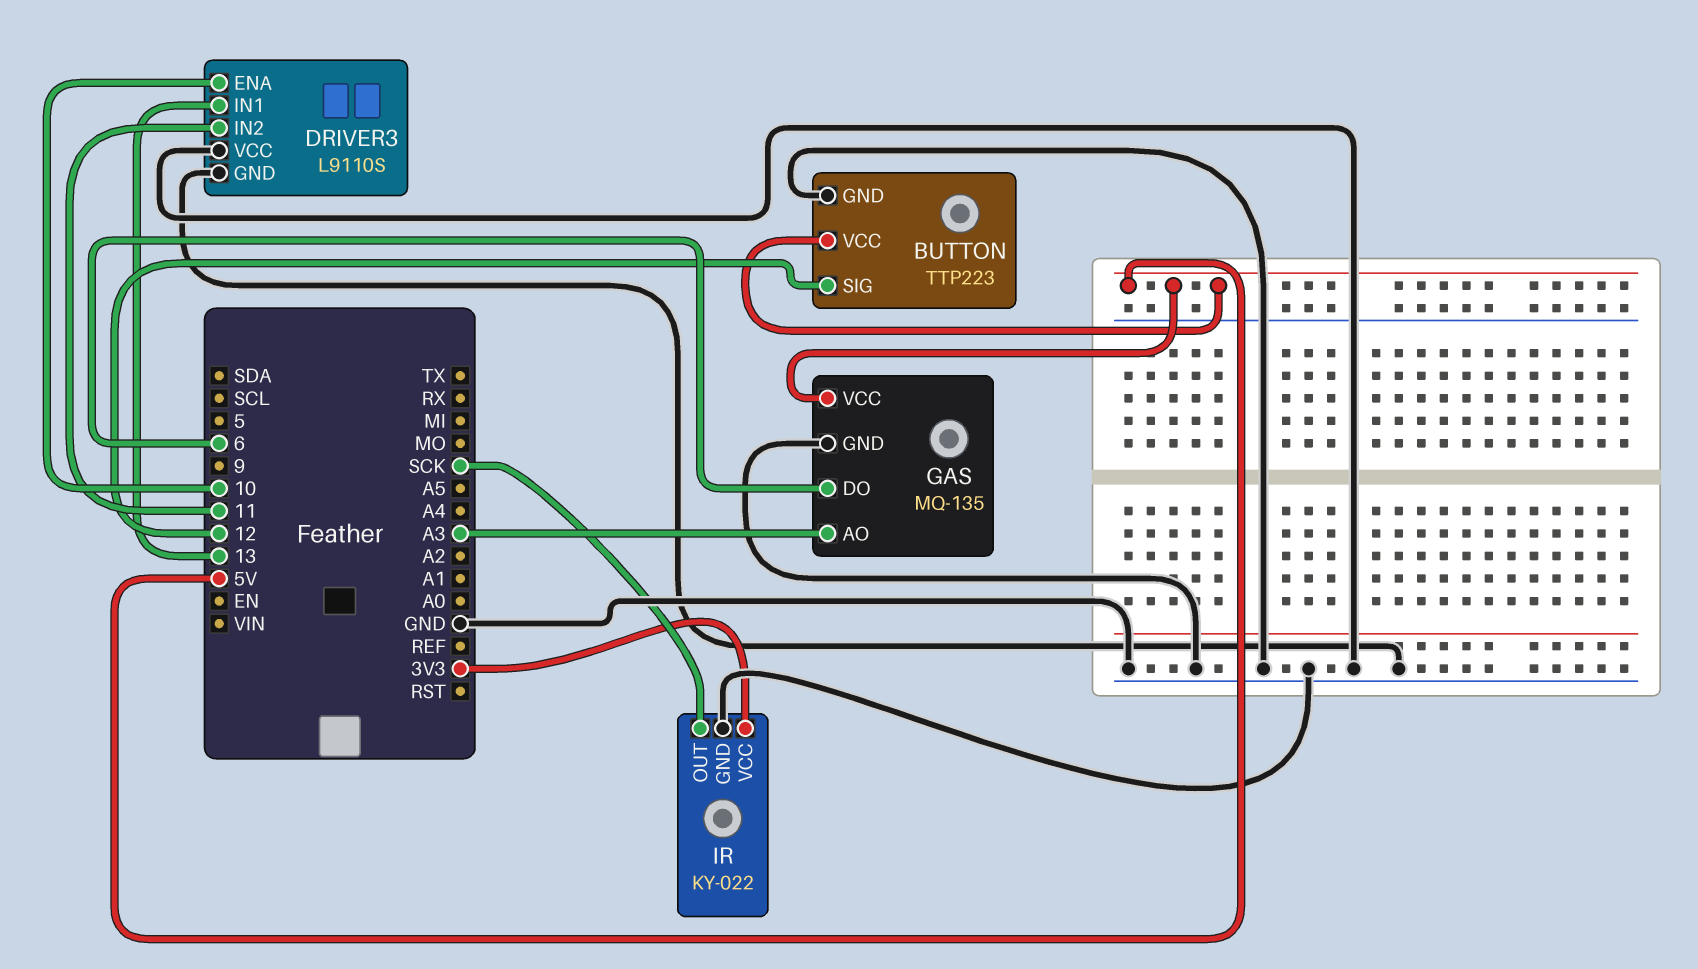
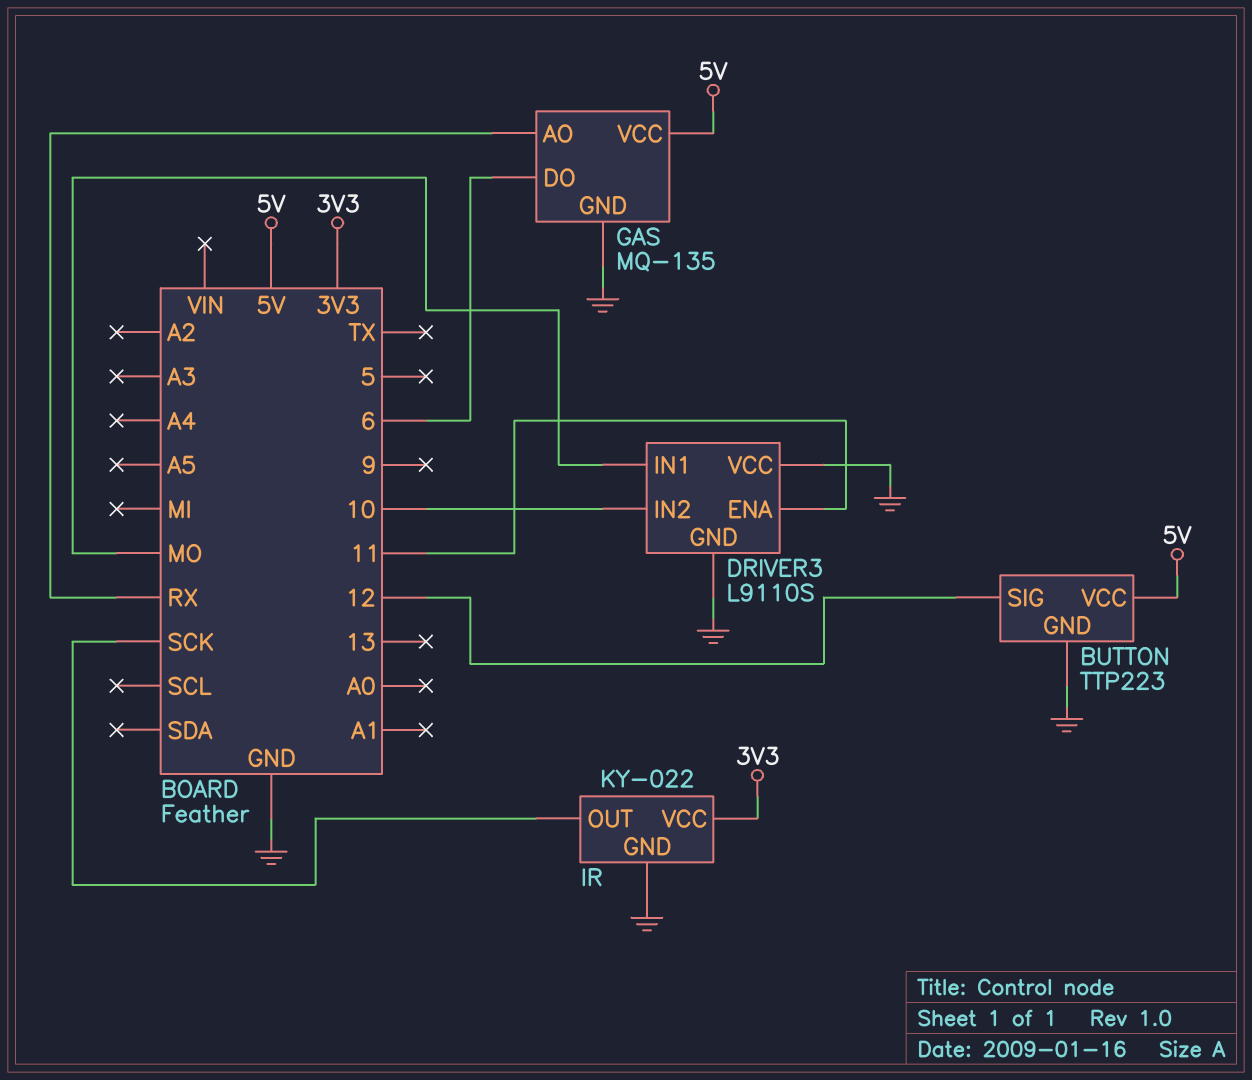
DRIVER3 pin ENA: 10 -> 11
DRIVER3 pin IN1: 13 -> MO
DRIVER3 pin IN2: 11 -> 10
GAS pin AO: A3 -> RX

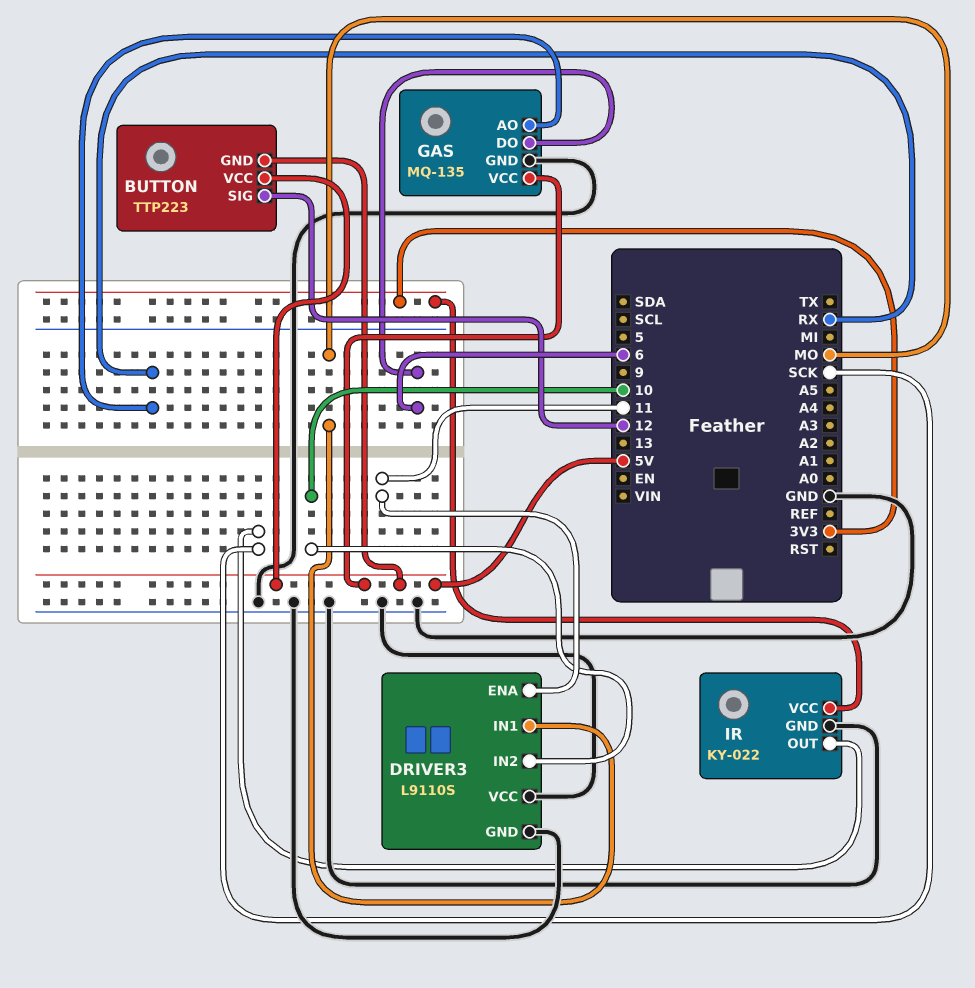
BUTTON pin GND: GND -> 5V

